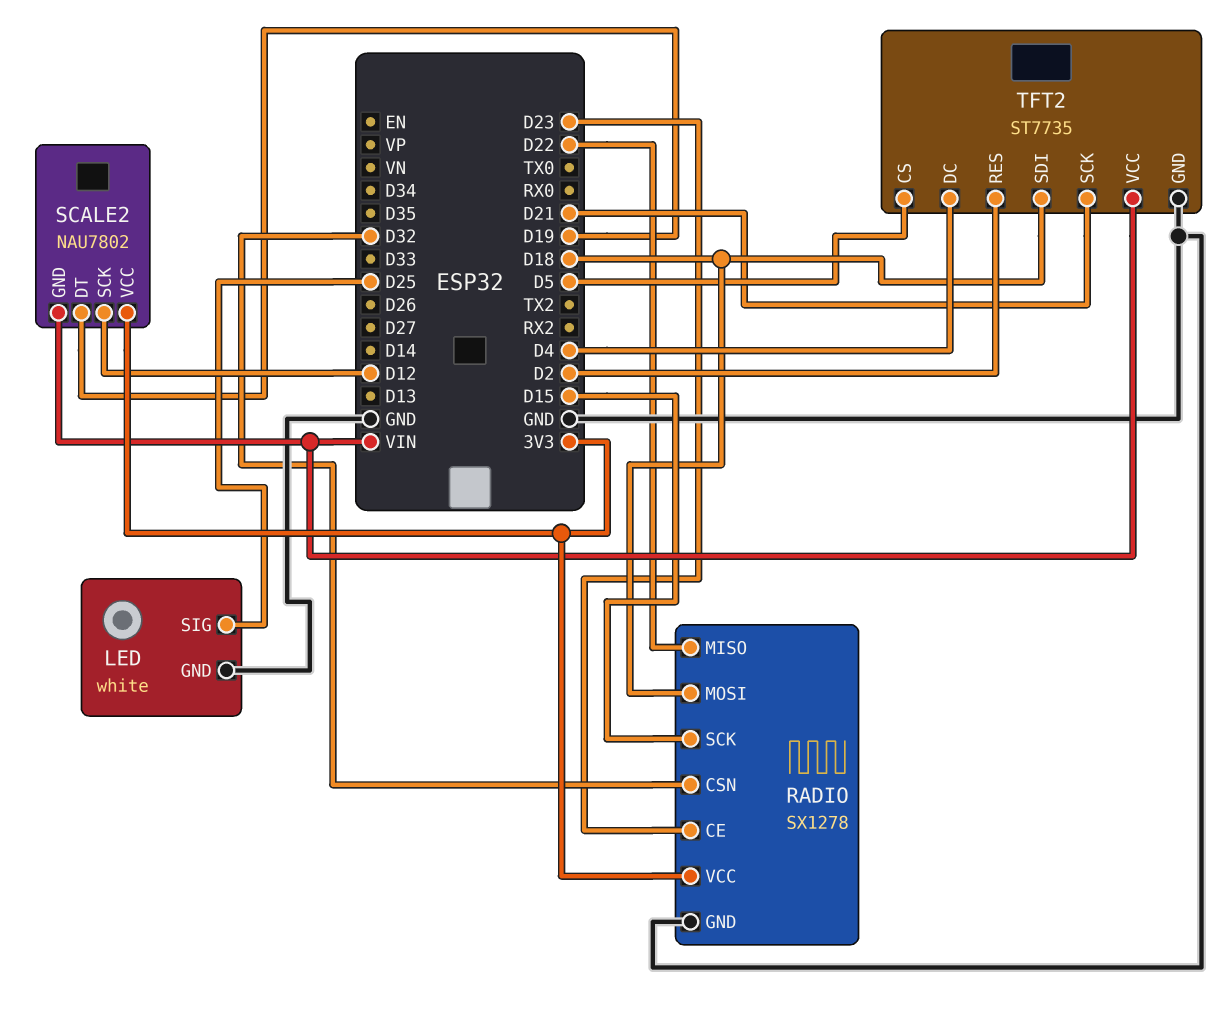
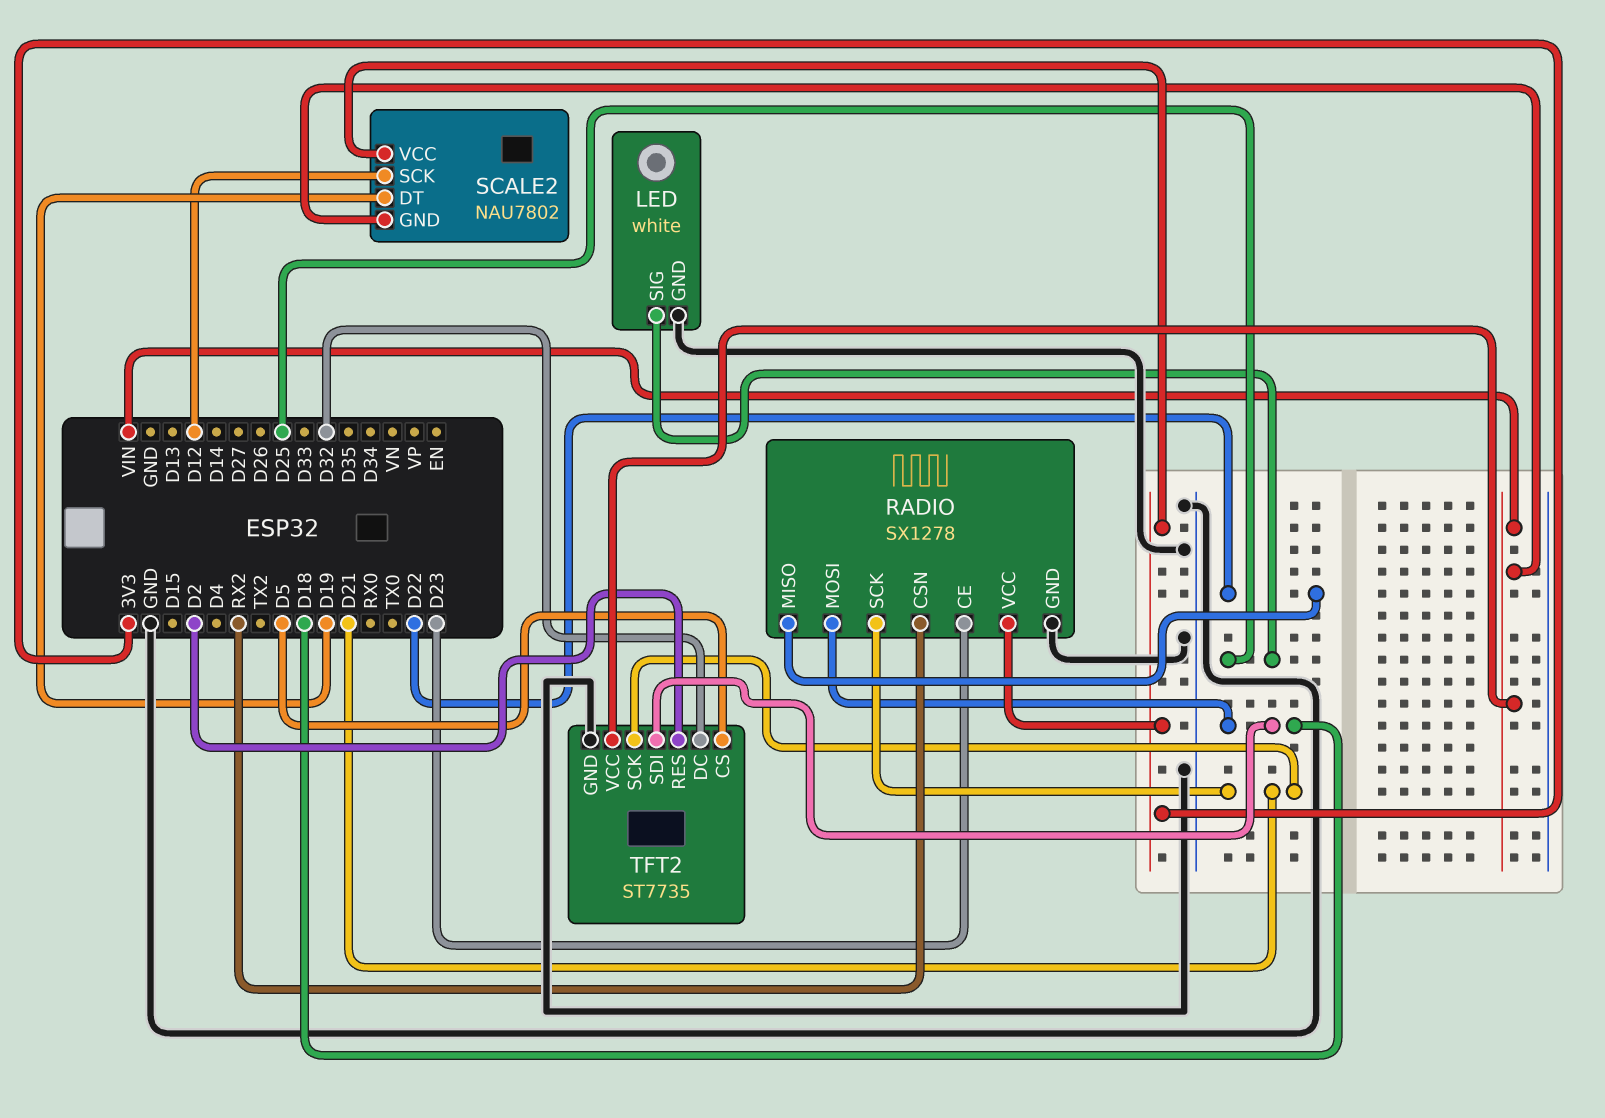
RADIO pin CSN: D32 -> RX2
RADIO pin SCK: D15 -> D21
TFT2 pin DC: D4 -> D32

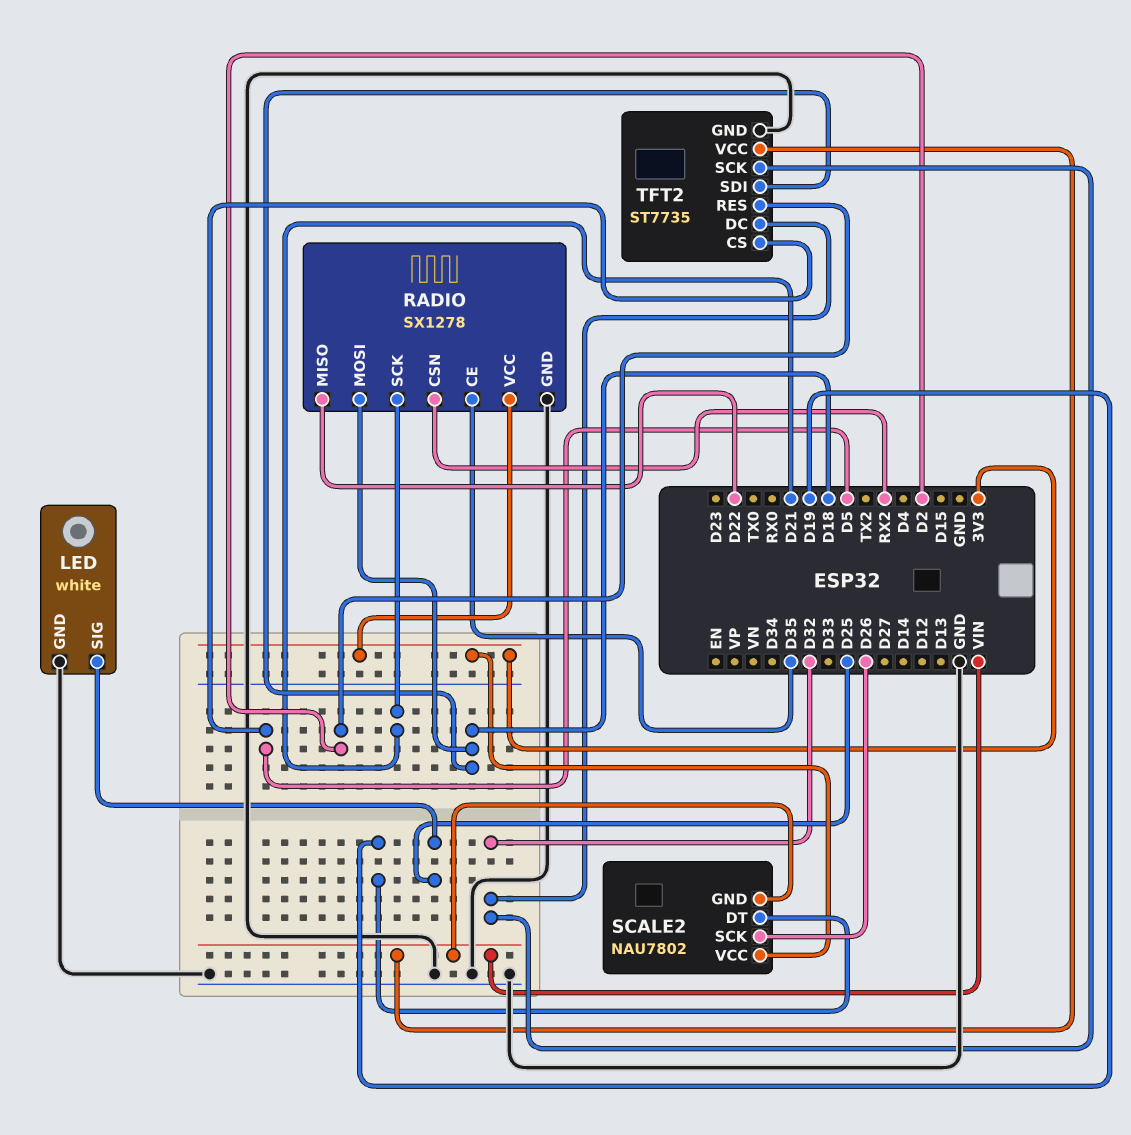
RADIO pin CE: D23 -> D35
SCALE2 pin SCK: D12 -> D26
TFT2 pin SCK: D21 -> D32

